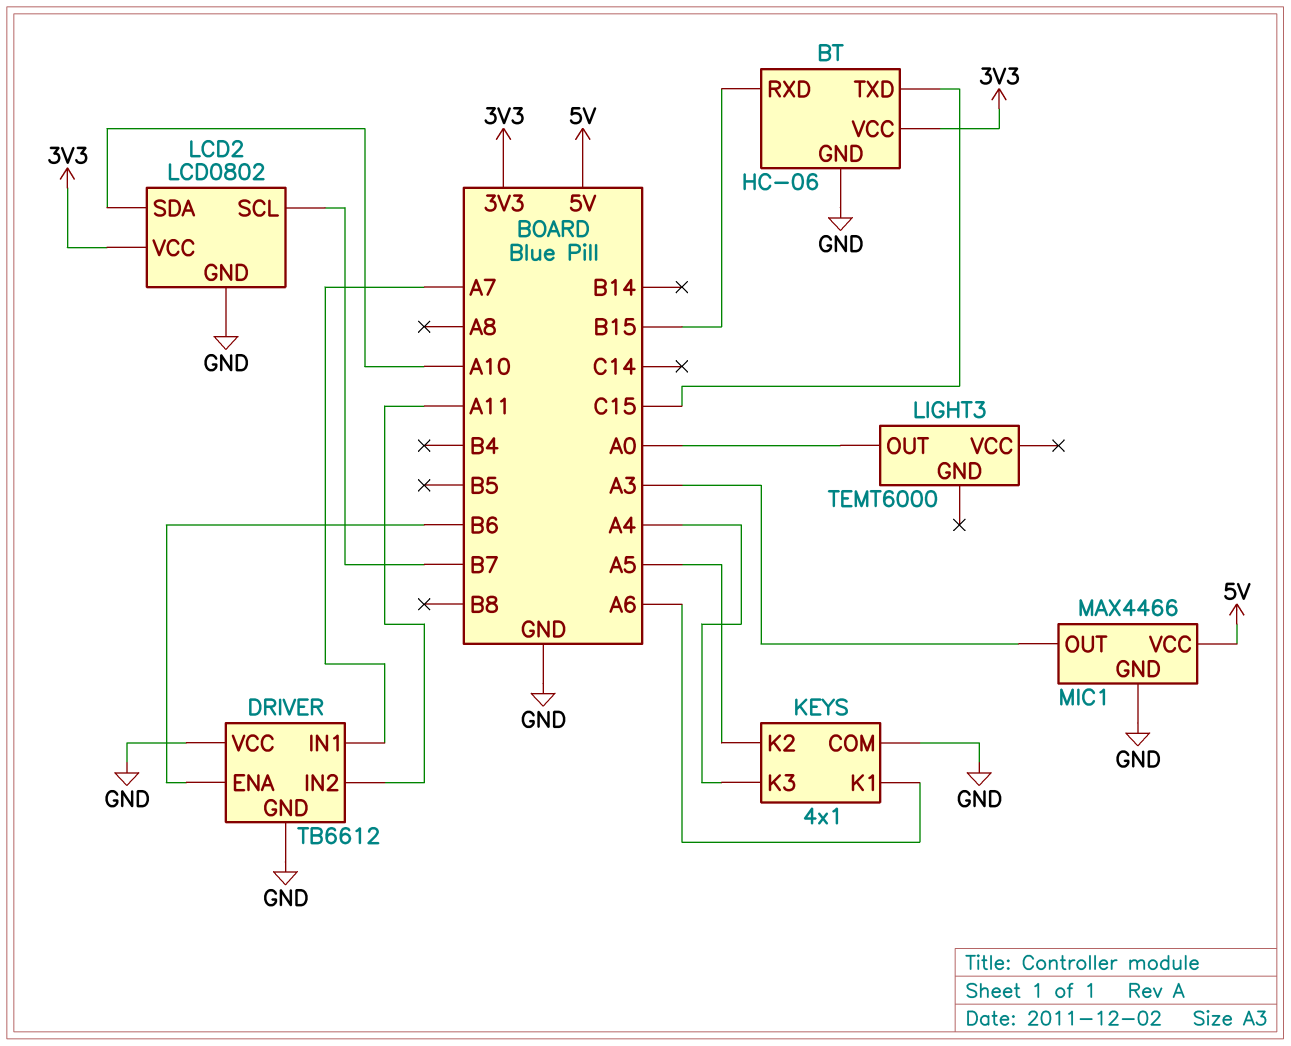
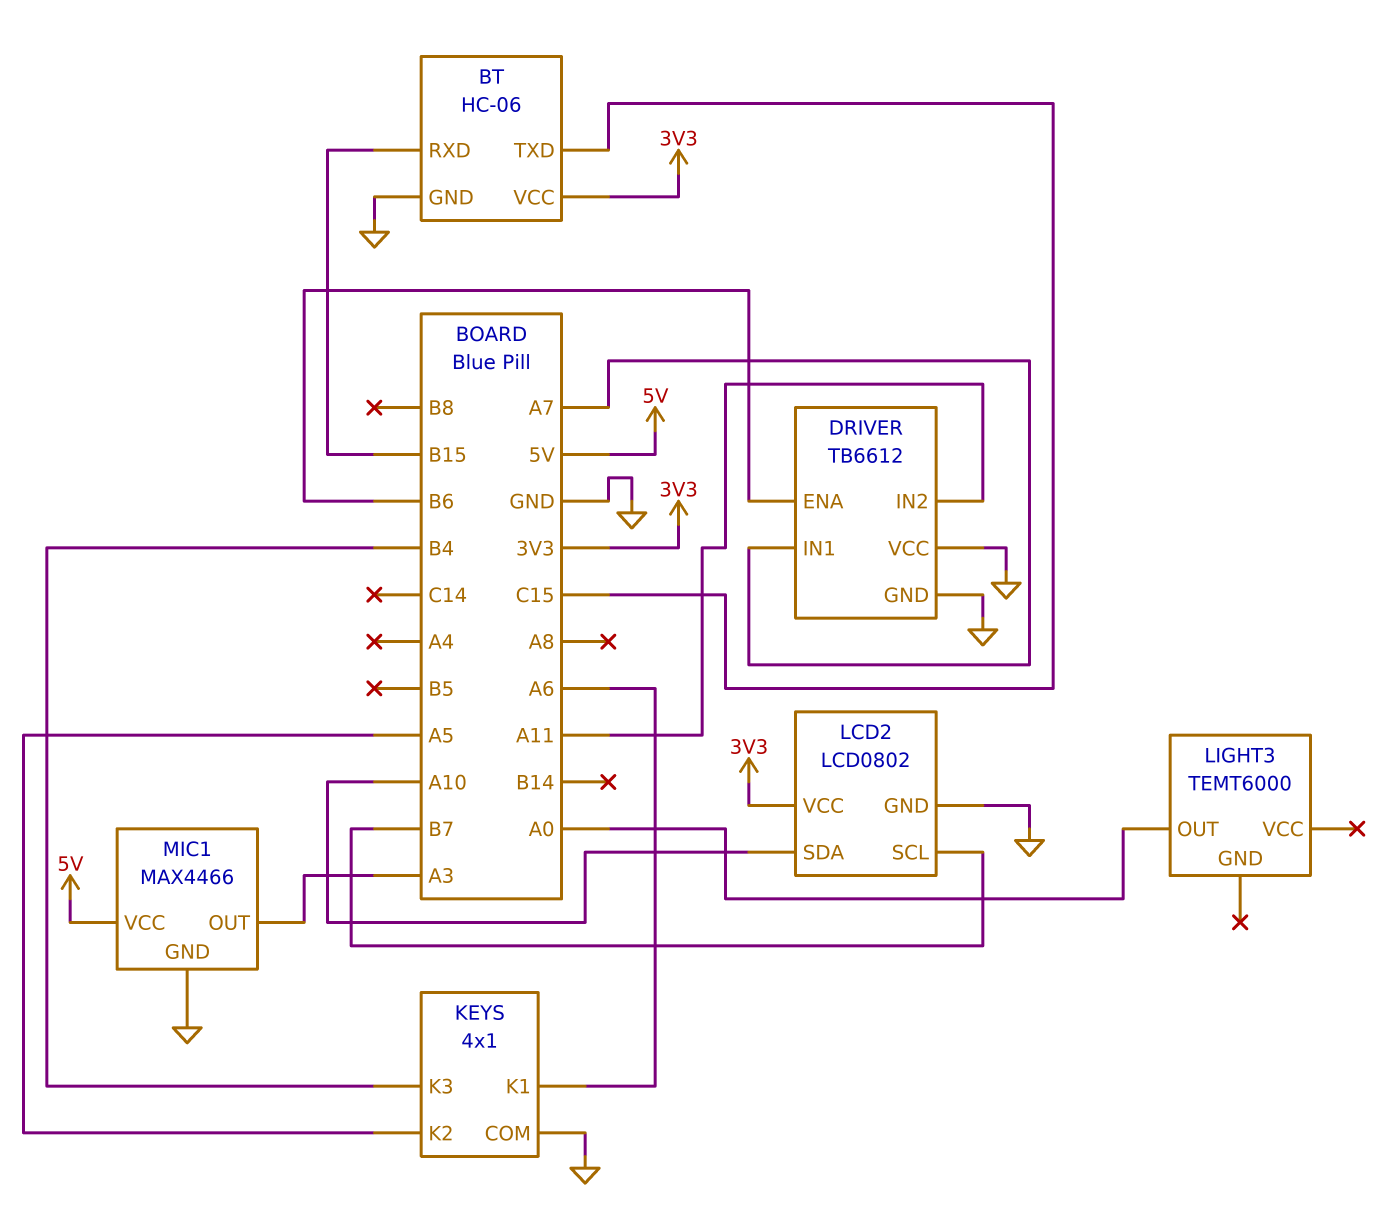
KEYS pin K3: A4 -> B4

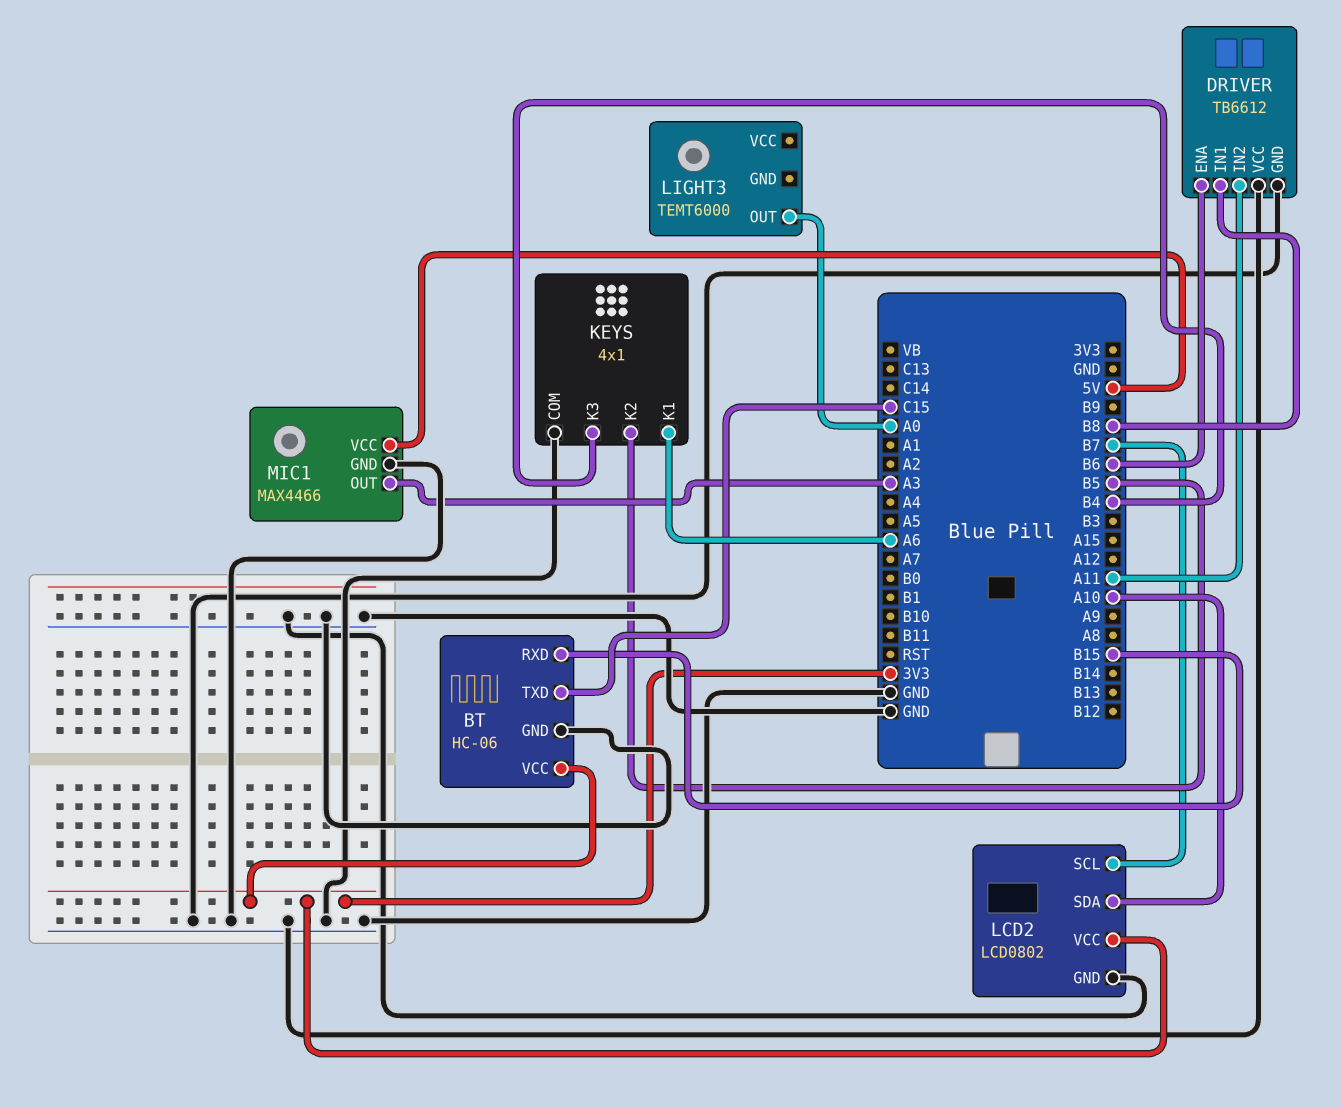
DRIVER pin IN1: A7 -> B8
KEYS pin K2: A5 -> B5

